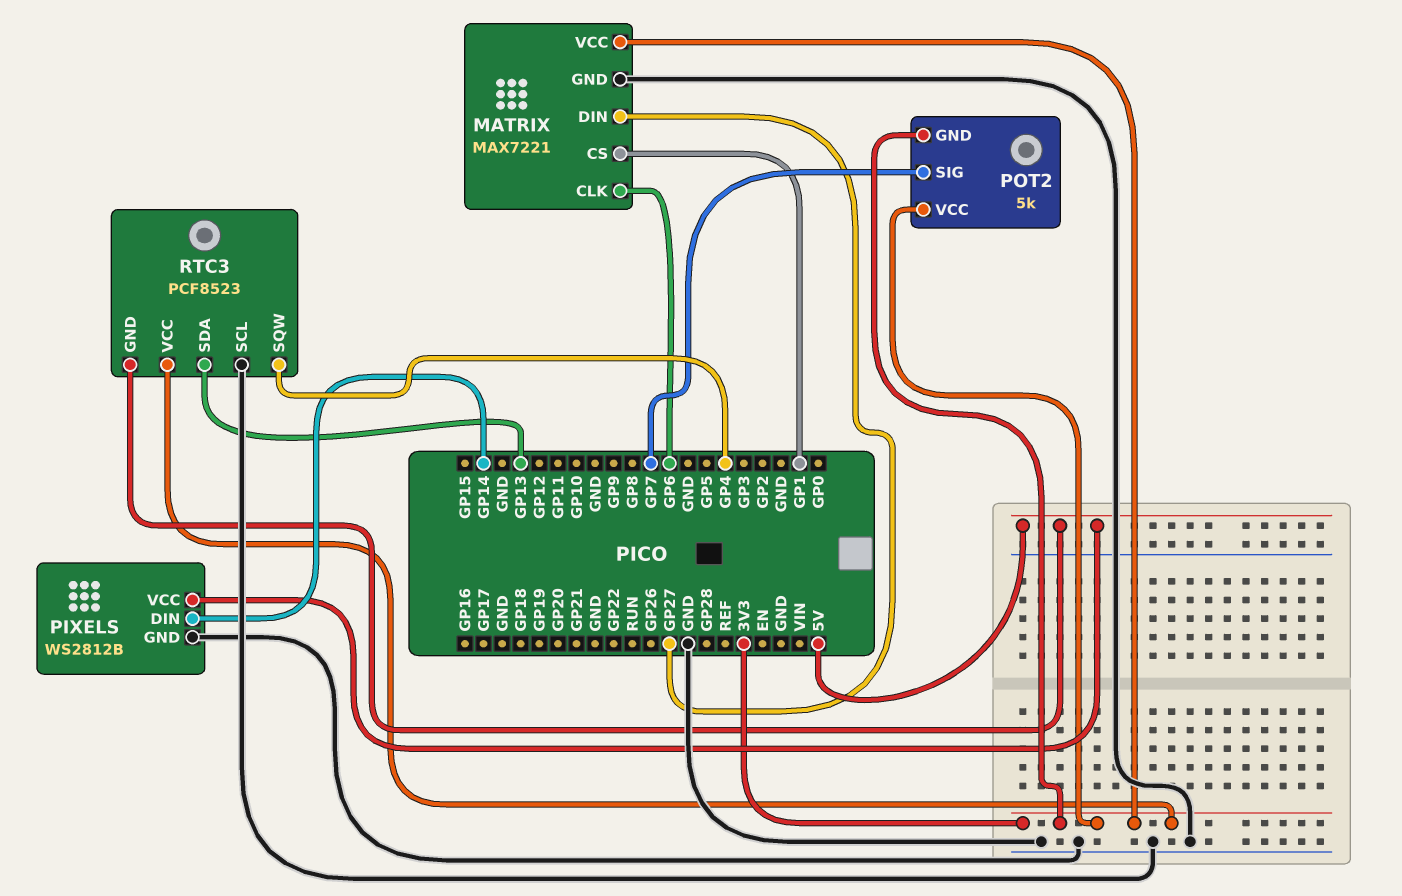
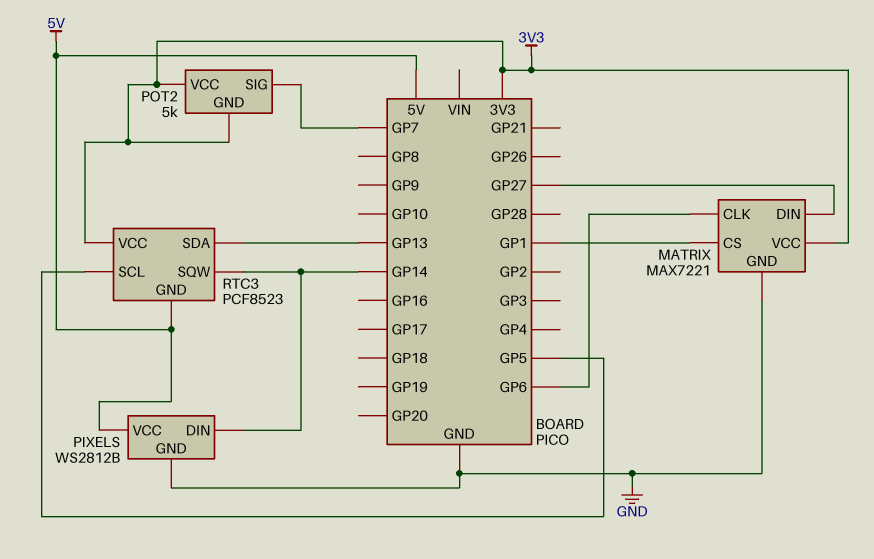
RTC3 pin SCL: GND -> GP5
RTC3 pin SQW: GP4 -> GP14

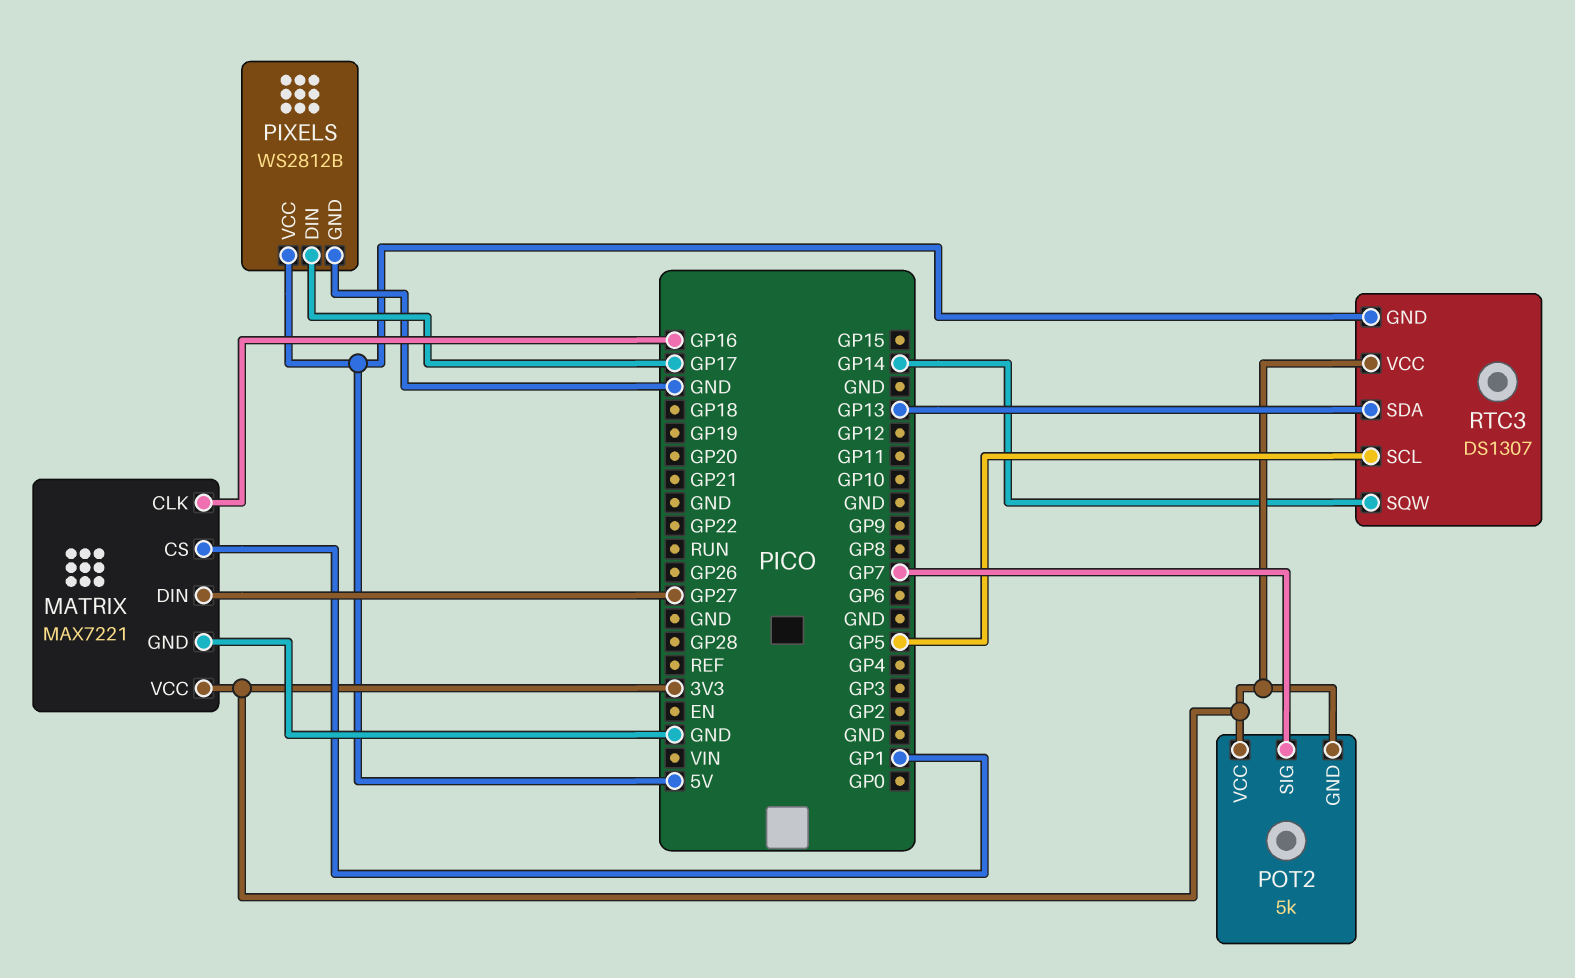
MATRIX pin CLK: GP6 -> GP16
PIXELS pin DIN: GP14 -> GP17
RTC3: PCF8523 -> DS1307

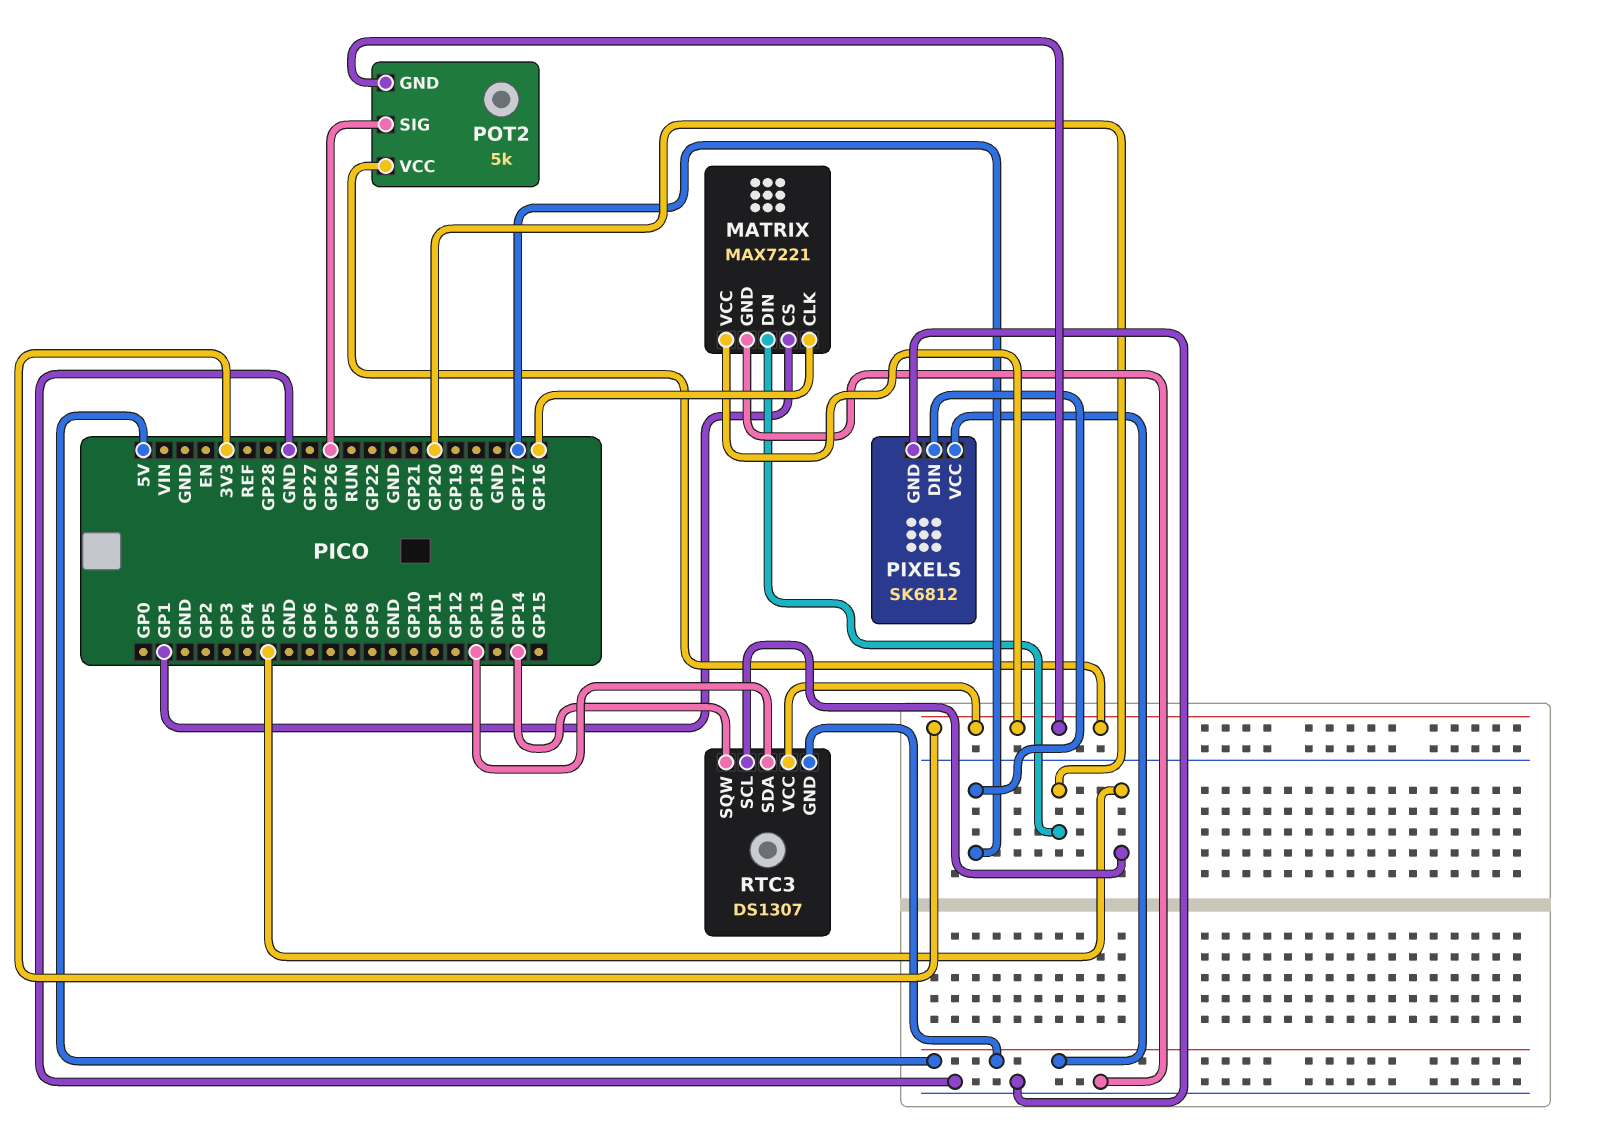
MATRIX pin DIN: GP27 -> GP20
PIXELS: WS2812B -> SK6812
POT2 pin SIG: GP7 -> GP26

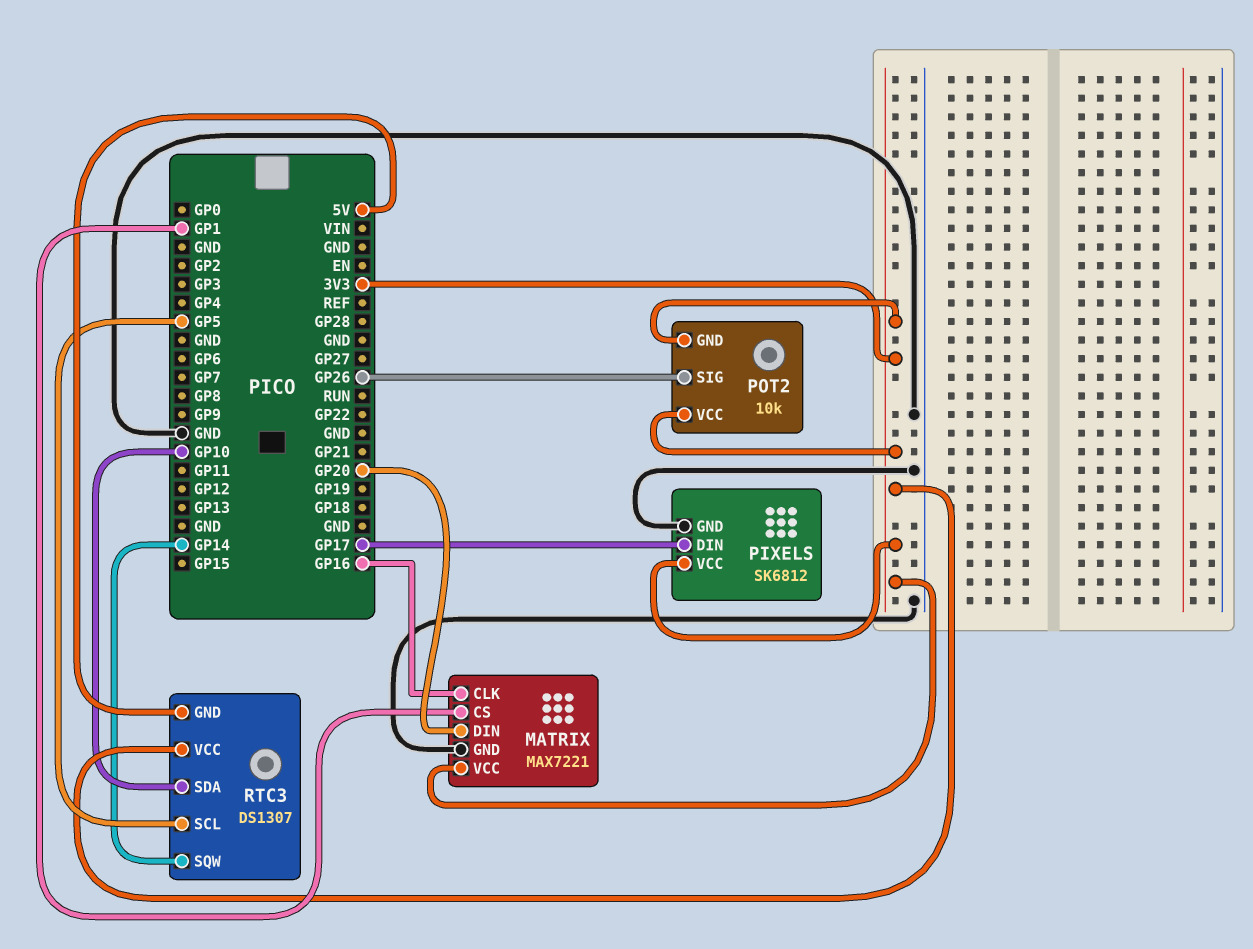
PIXELS pin VCC: 5V -> 3V3
POT2: 5k -> 10k
RTC3 pin SDA: GP13 -> GP10

